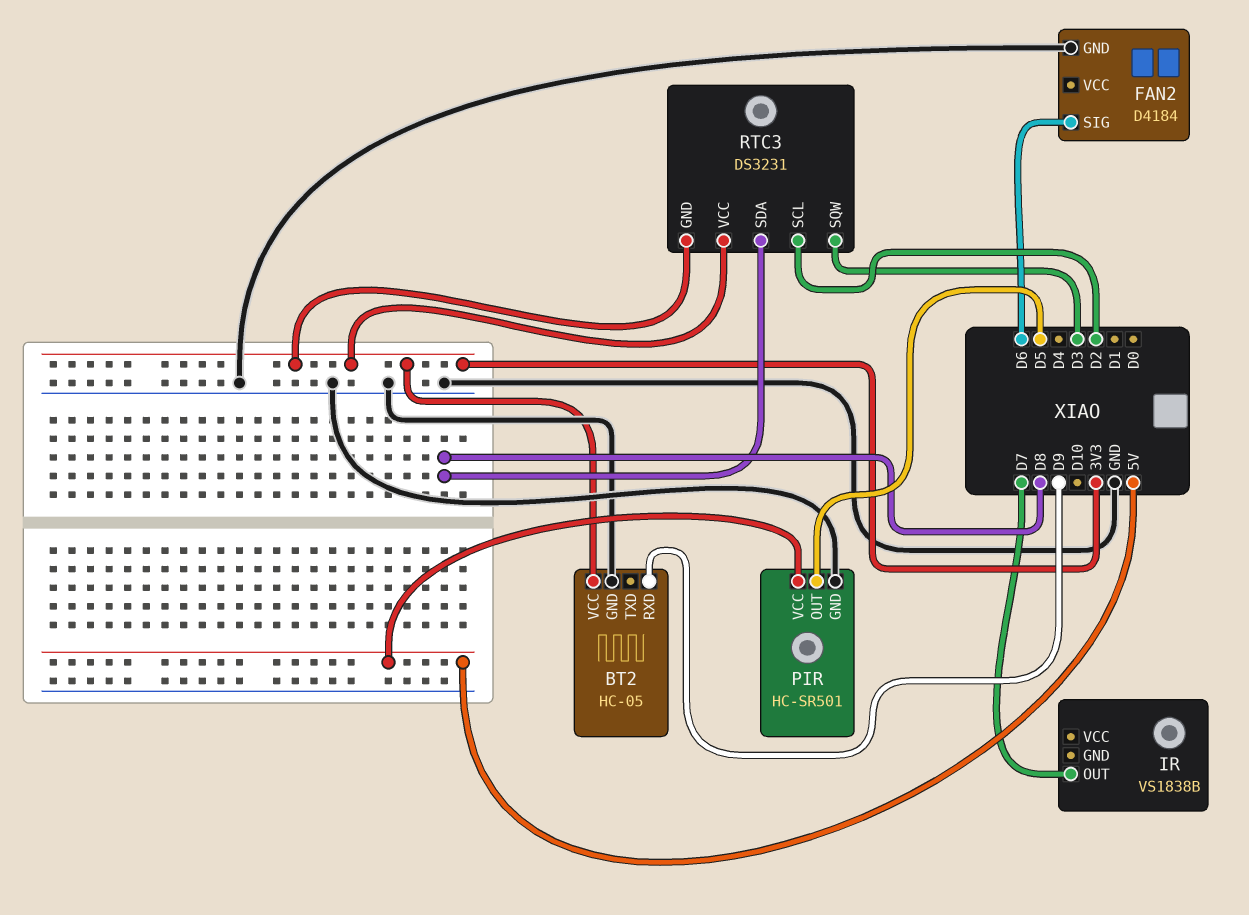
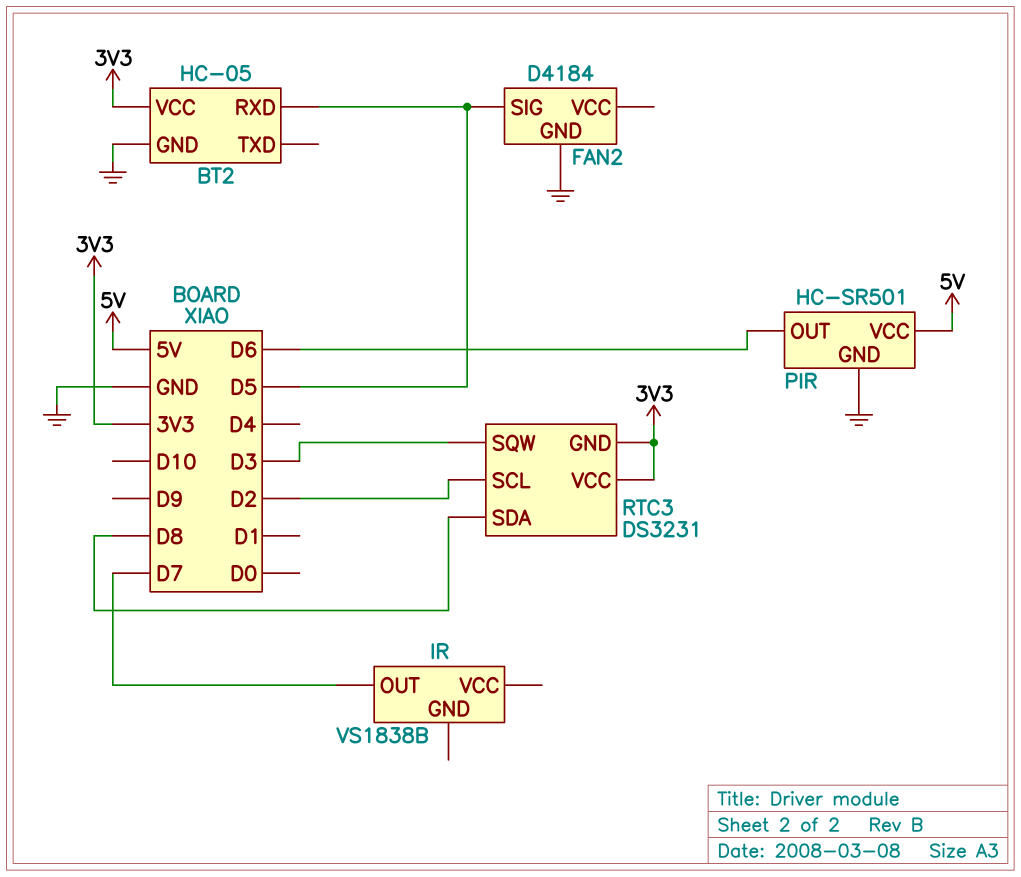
BT2 pin RXD: D9 -> D5
FAN2 pin SIG: D6 -> D5
PIR pin OUT: D5 -> D6

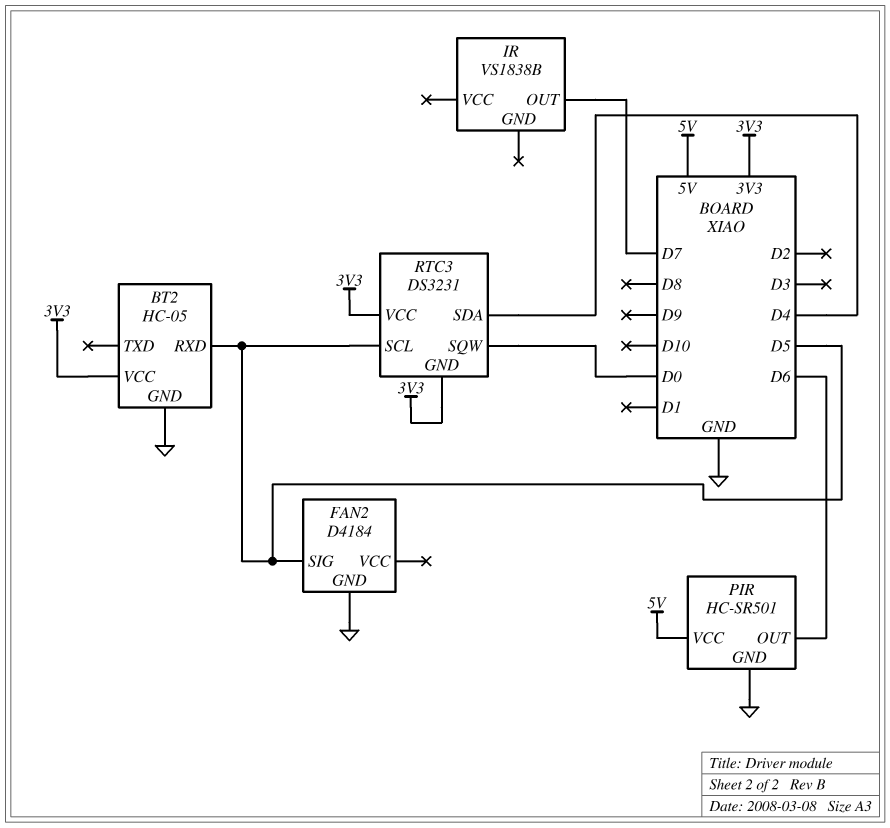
RTC3 pin SCL: D2 -> D5
RTC3 pin SDA: D8 -> D4
RTC3 pin SQW: D3 -> D0

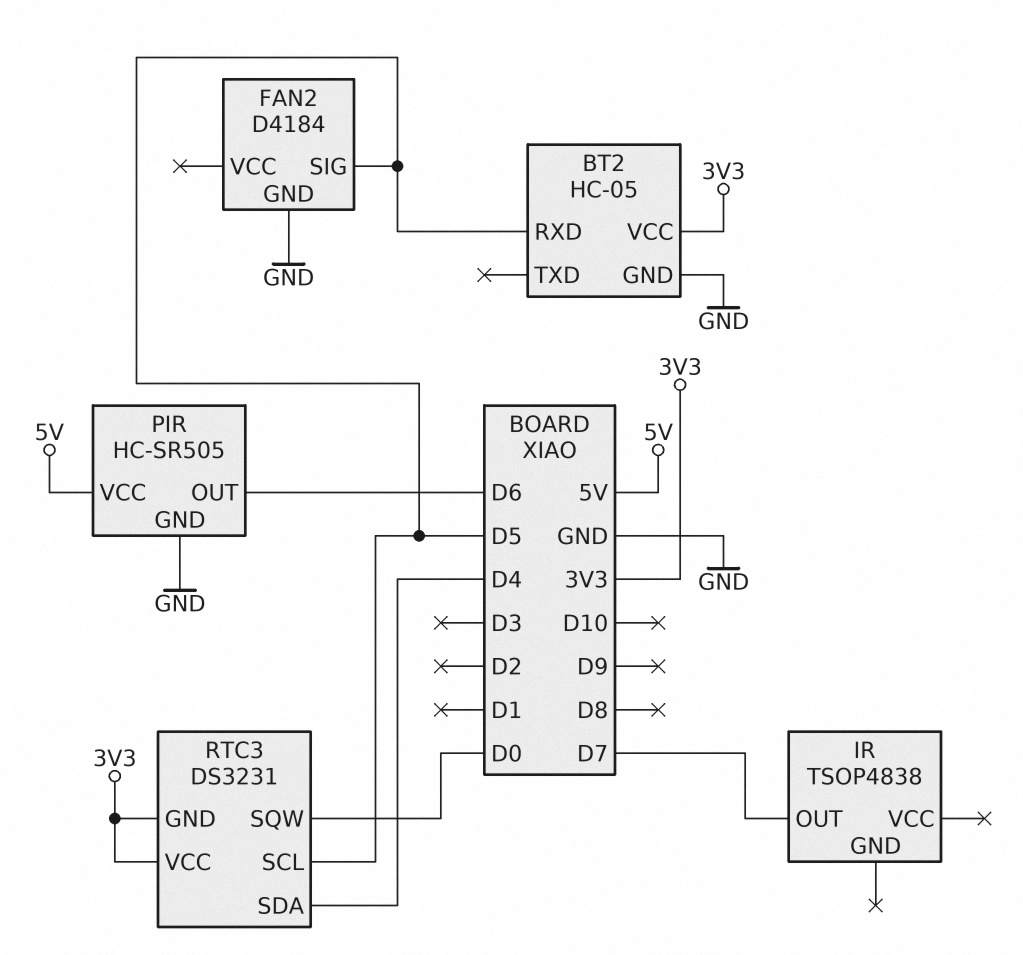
IR: VS1838B -> TSOP4838
PIR: HC-SR501 -> HC-SR505

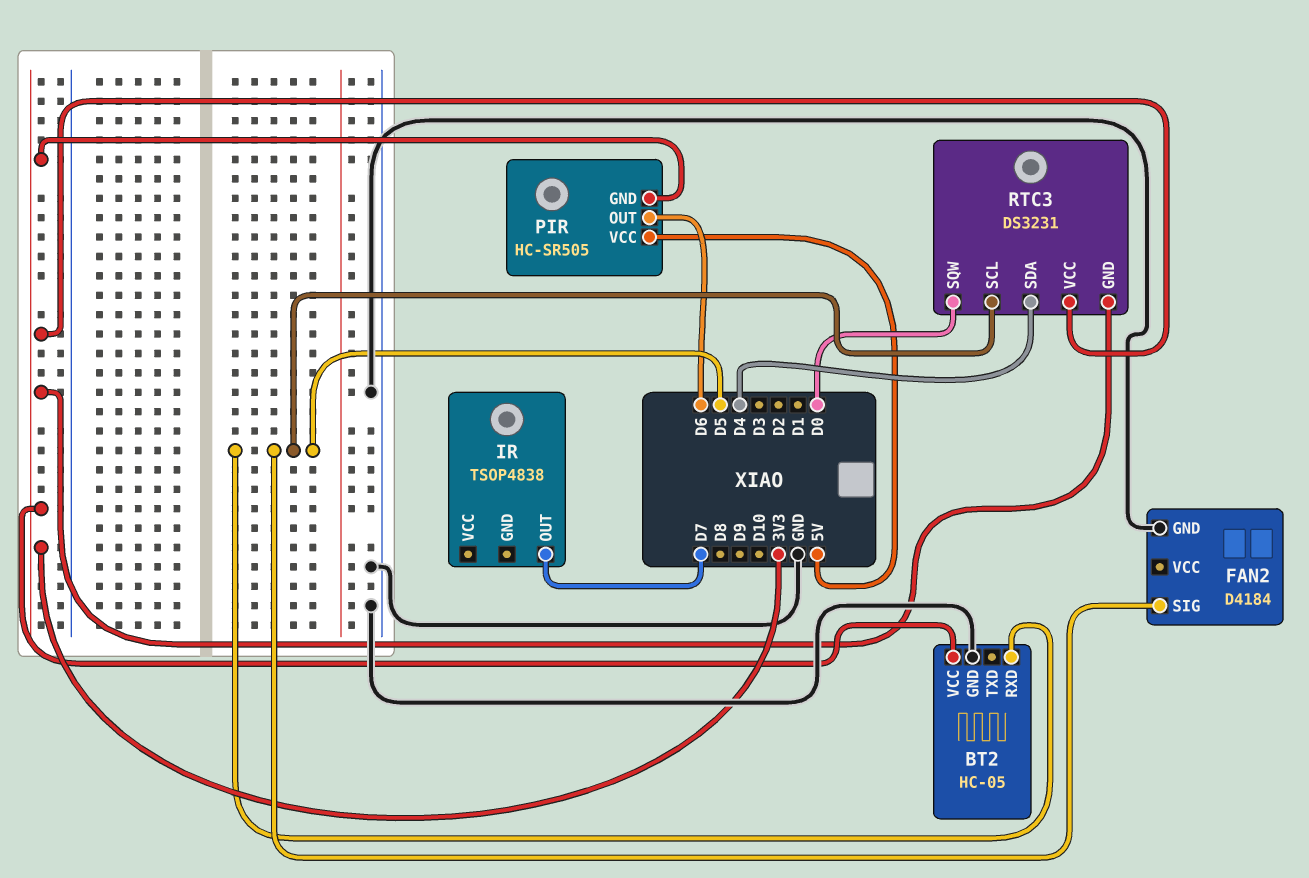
PIR pin GND: GND -> 3V3

